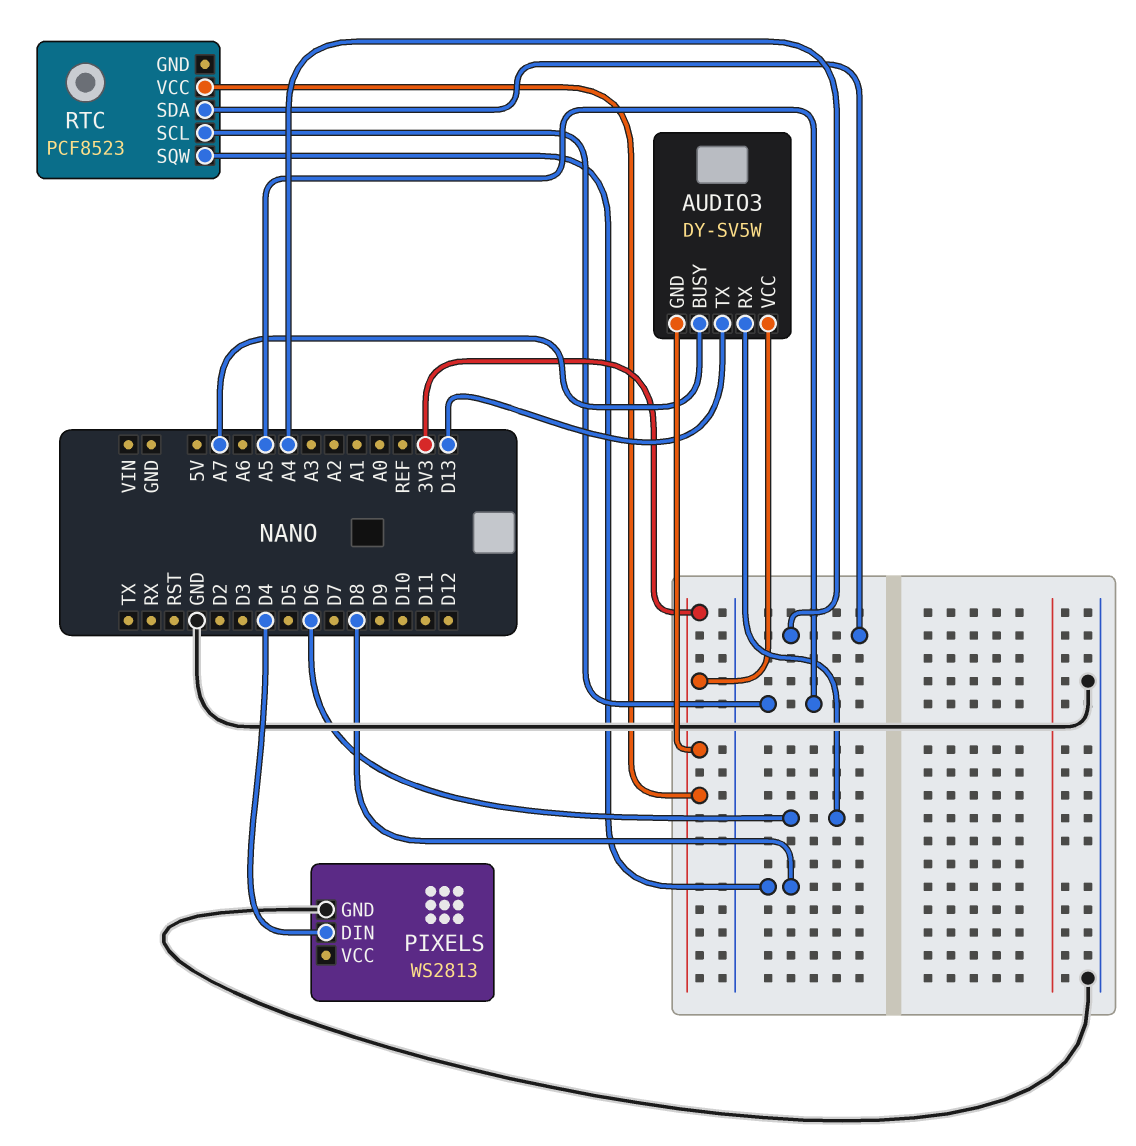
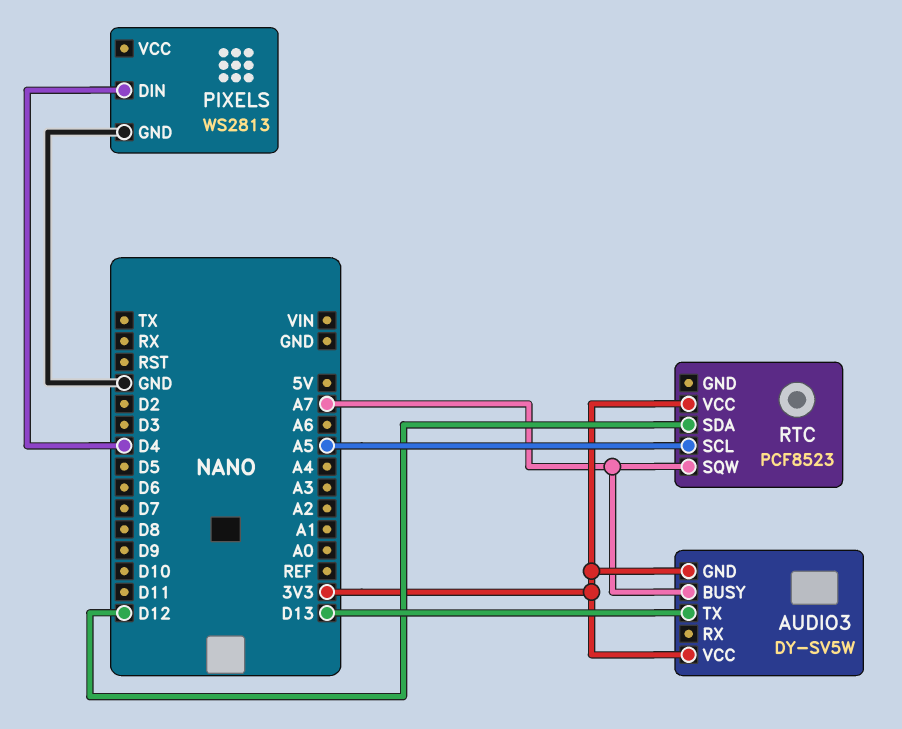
AUDIO3 pin RX: D6 -> none
RTC pin SDA: A4 -> D12
RTC pin SQW: D8 -> A7

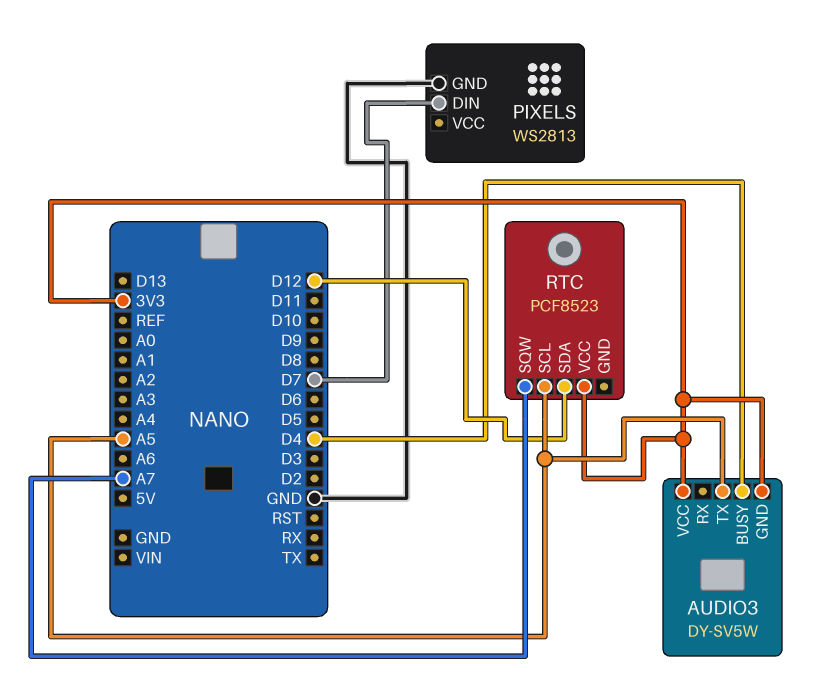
AUDIO3 pin BUSY: A7 -> D4
AUDIO3 pin TX: D13 -> A5
PIXELS pin DIN: D4 -> D7

